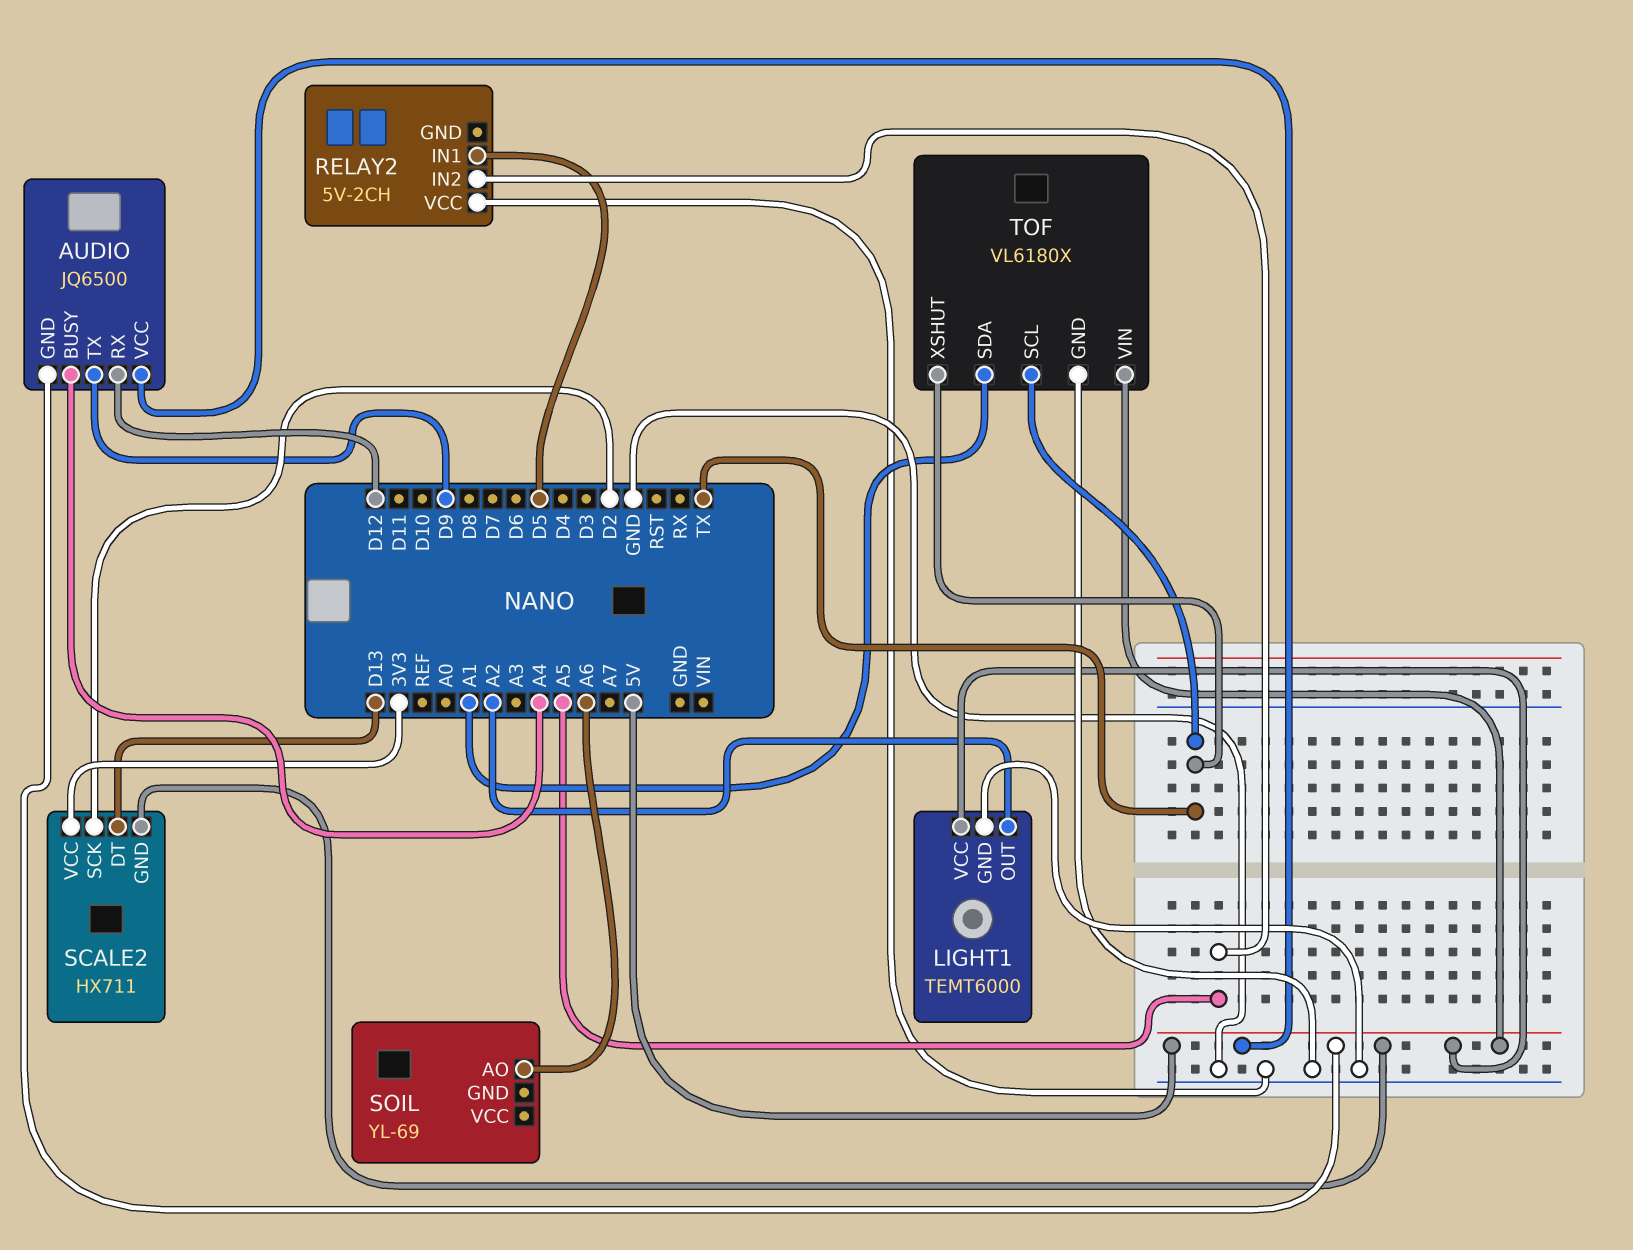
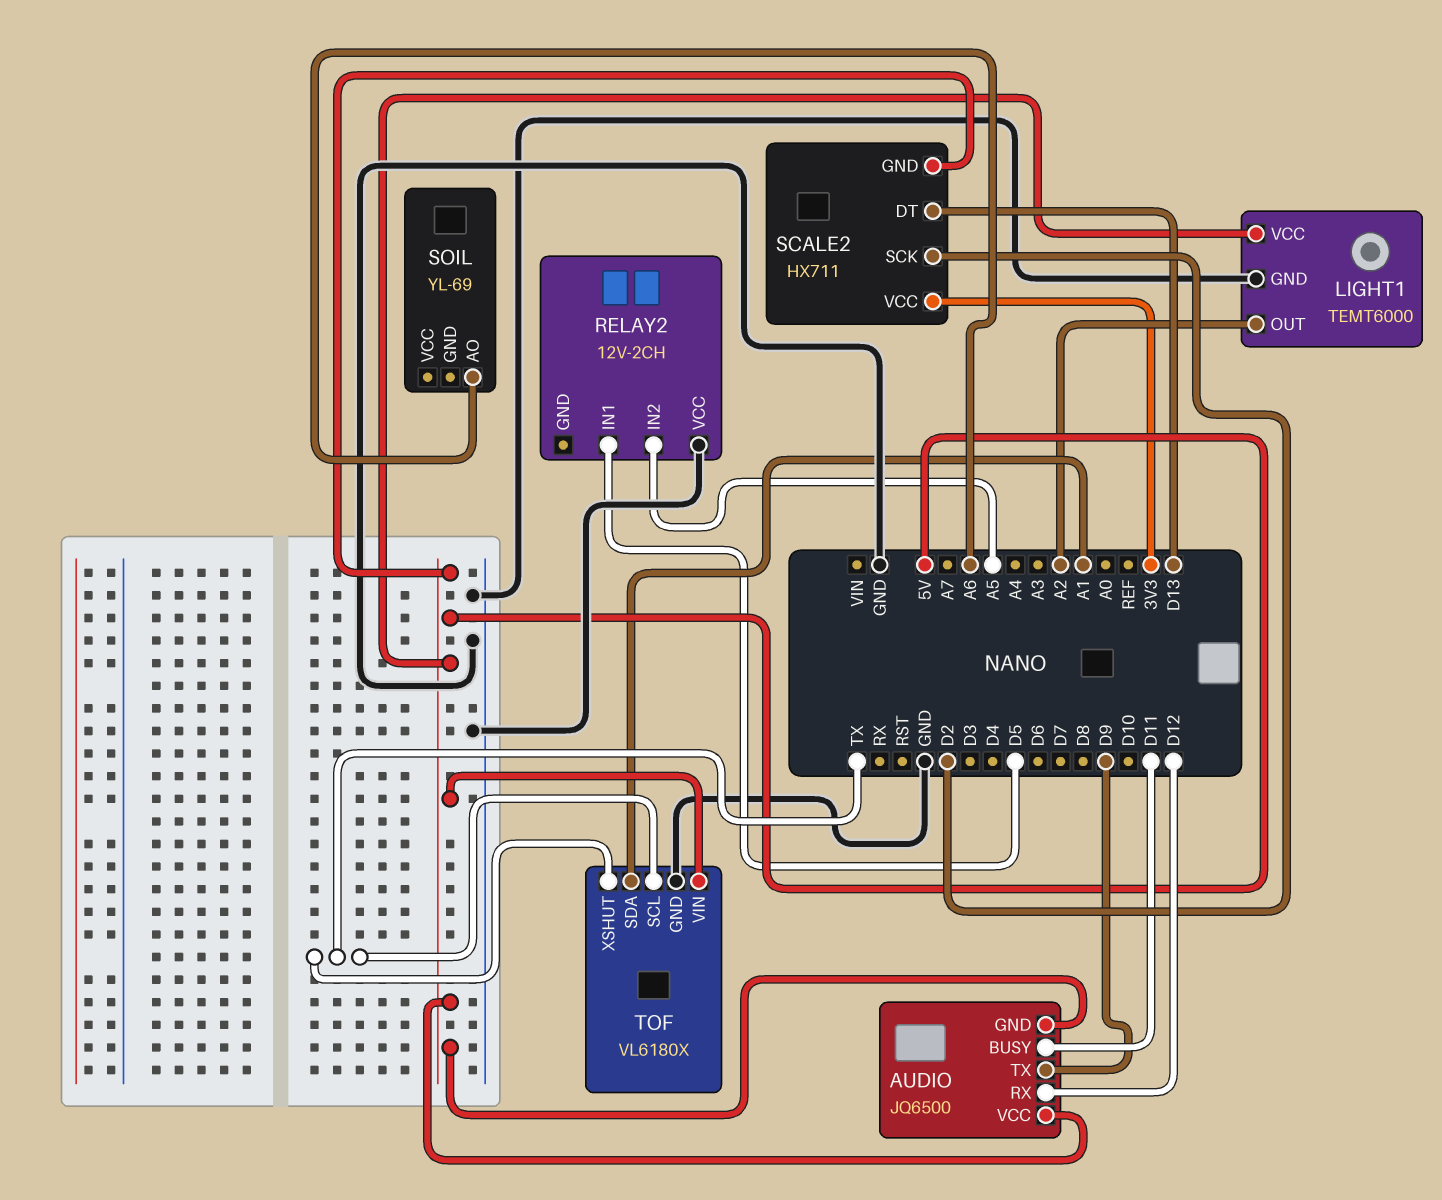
AUDIO pin BUSY: A4 -> D11
RELAY2: 5V-2CH -> 12V-2CH

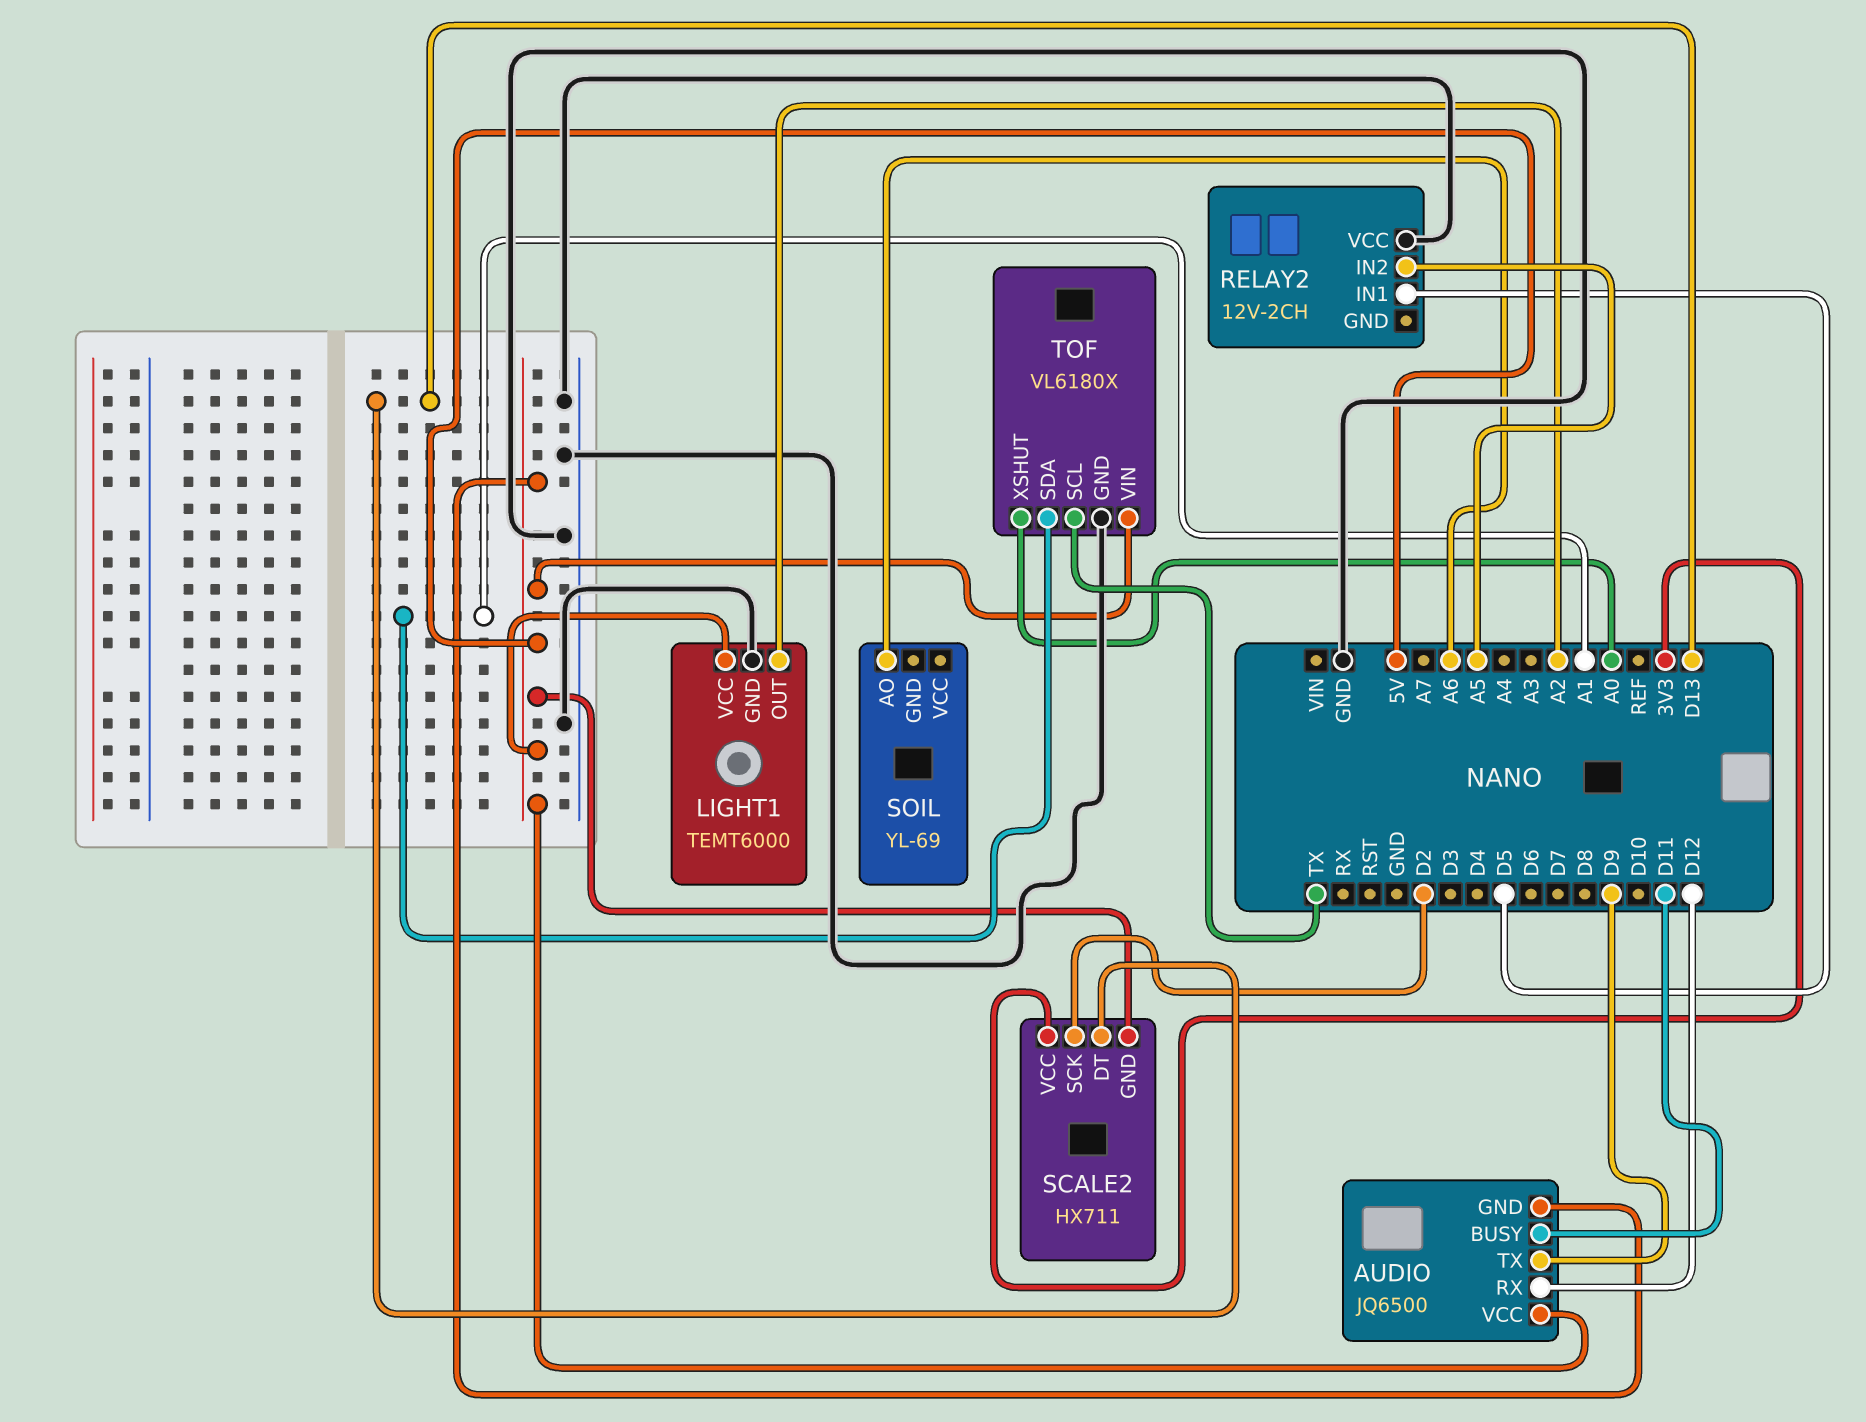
TOF pin XSHUT: TX -> A0

